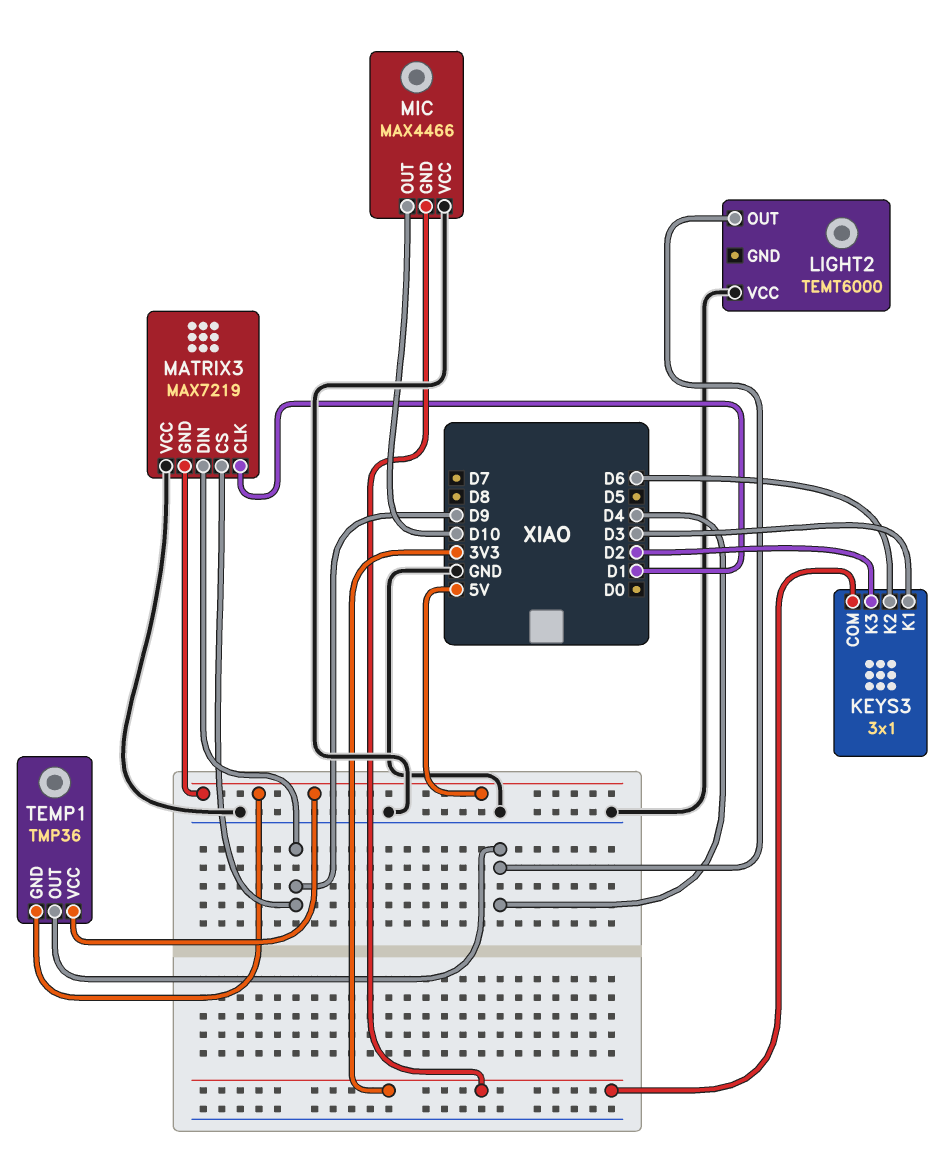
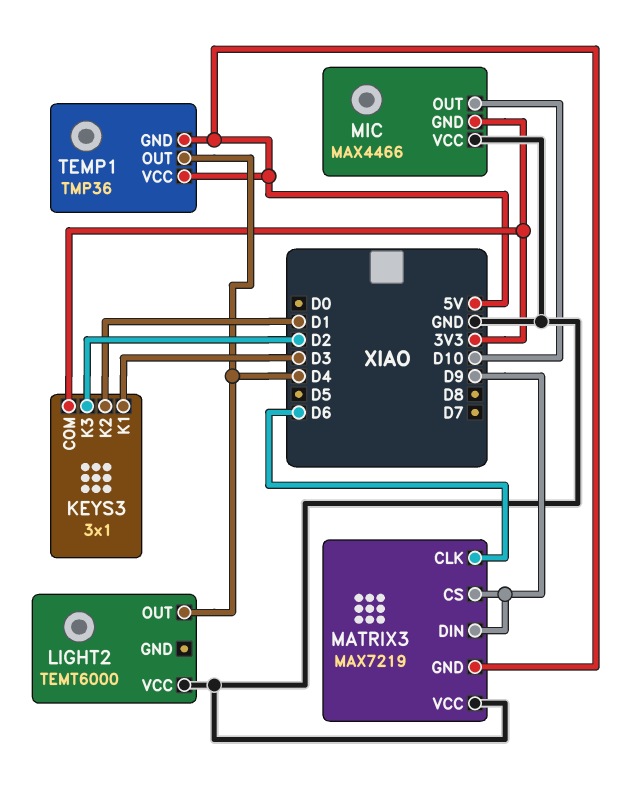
KEYS3 pin K2: D6 -> D1
MATRIX3 pin CLK: D1 -> D6

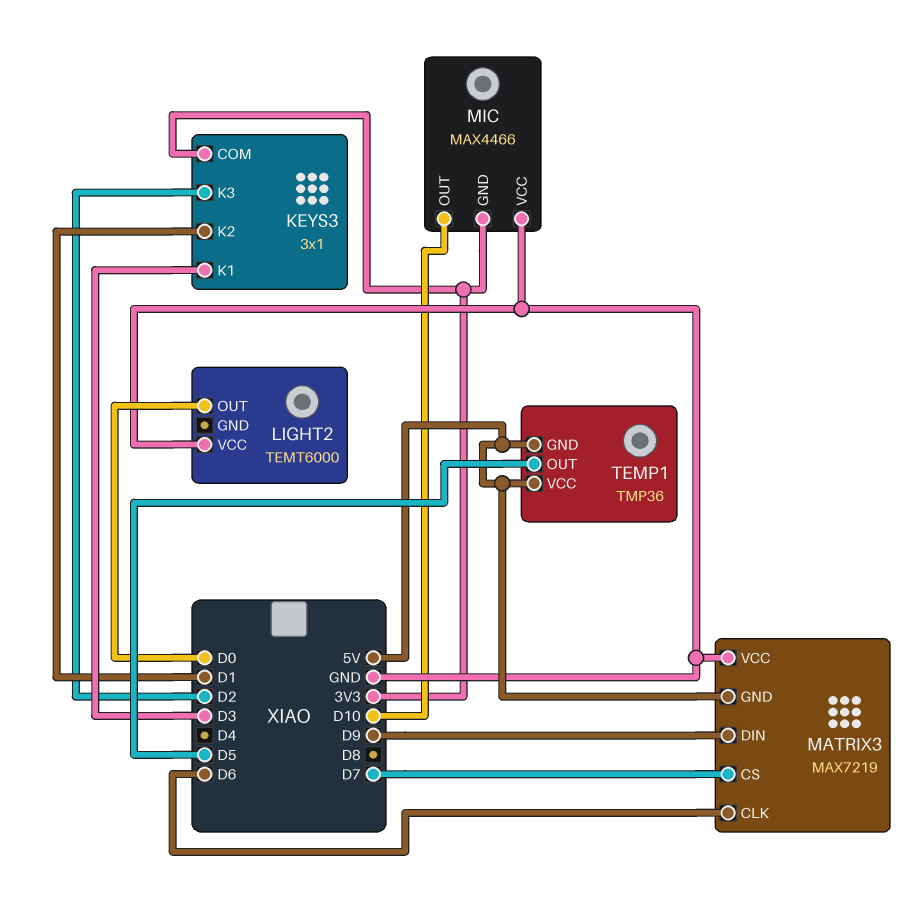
LIGHT2 pin OUT: D4 -> D0
MATRIX3 pin CS: D9 -> D7
TEMP1 pin OUT: D4 -> D5

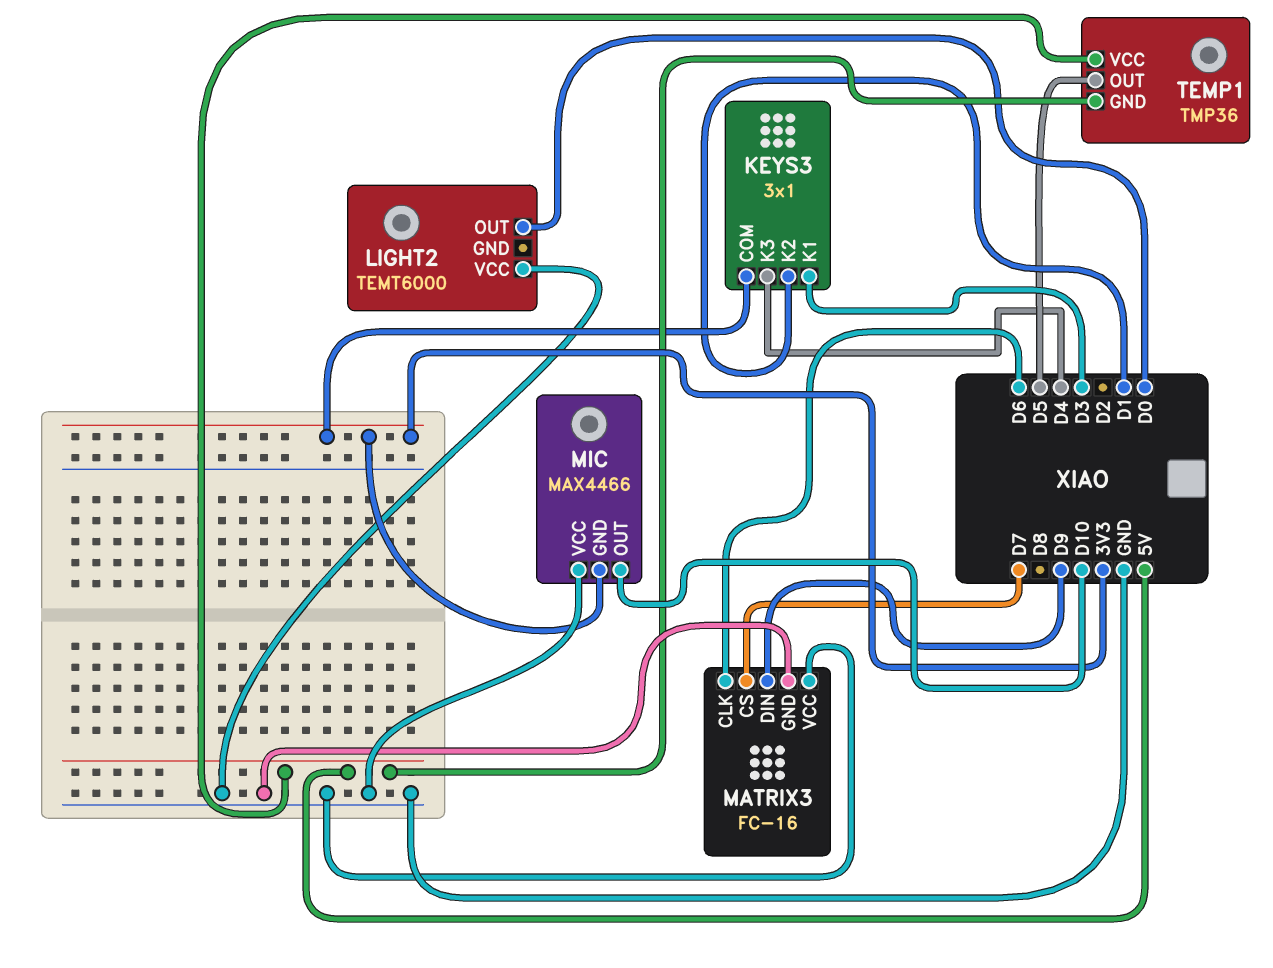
KEYS3 pin K3: D2 -> D4
MATRIX3: MAX7219 -> FC-16
MATRIX3 pin GND: 5V -> GND

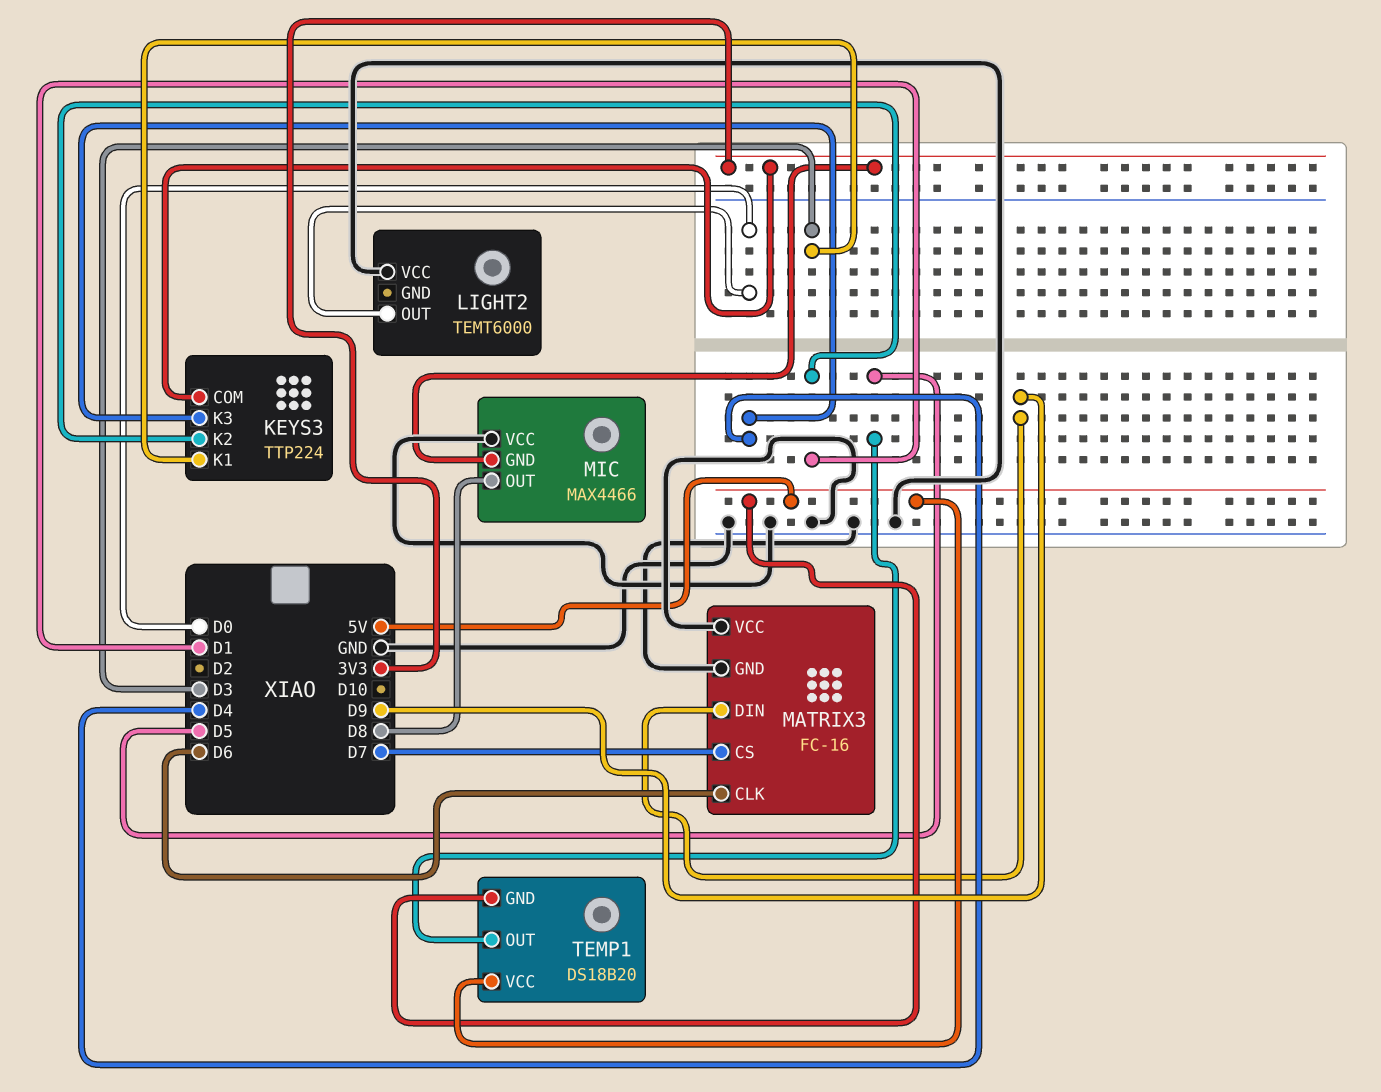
KEYS3: 3x1 -> TTP224
MIC pin OUT: D10 -> D8
TEMP1: TMP36 -> DS18B20

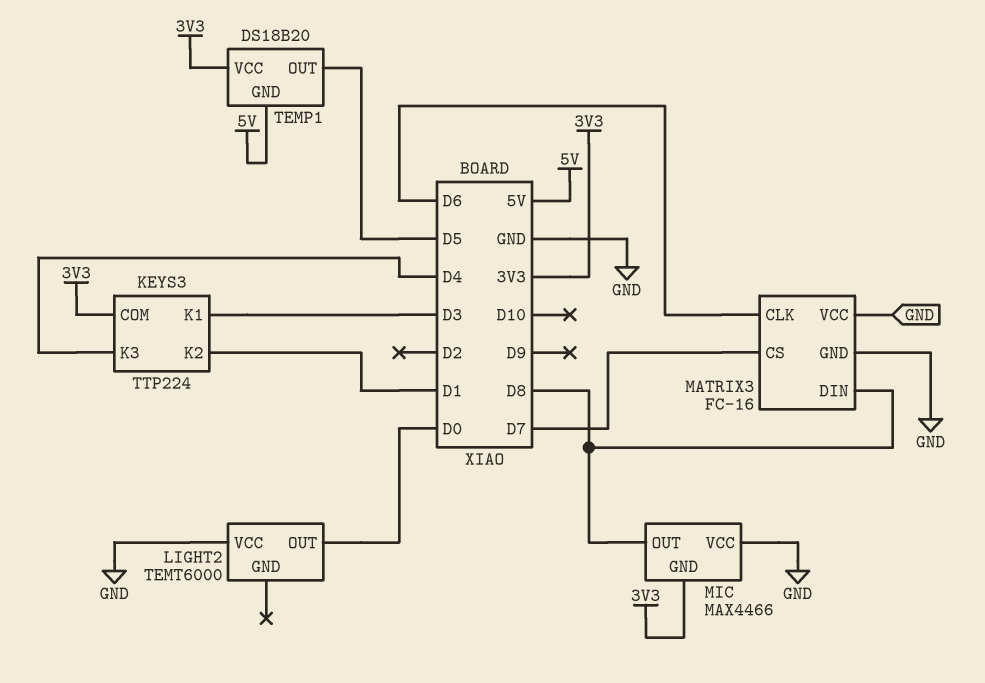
MATRIX3 pin DIN: D9 -> D8
TEMP1 pin VCC: 5V -> 3V3

